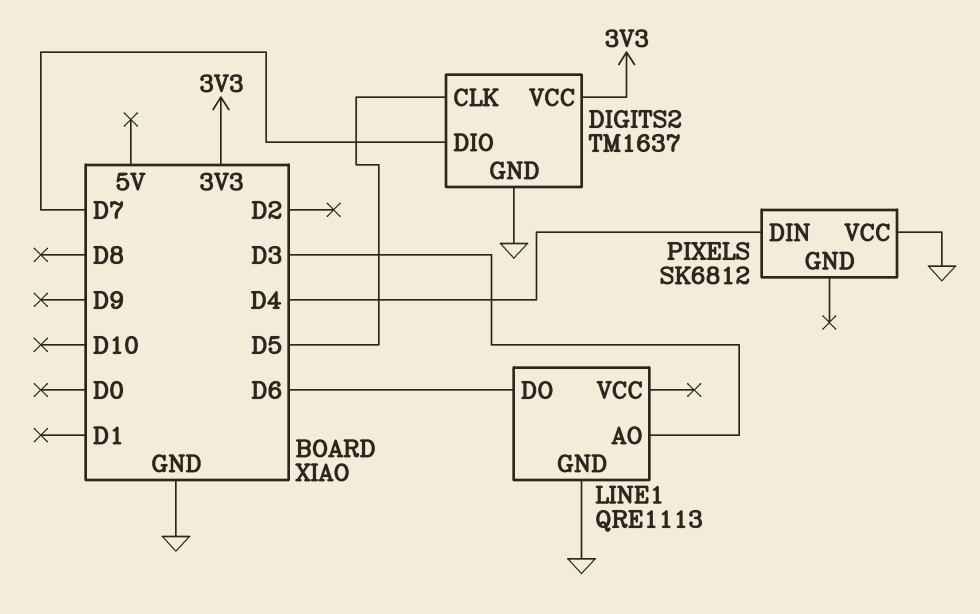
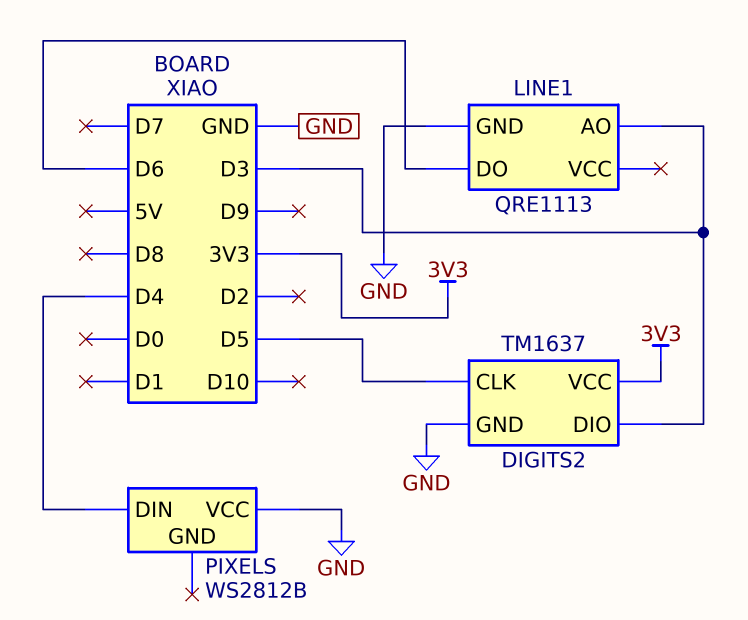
DIGITS2 pin DIO: D7 -> D3
PIXELS: SK6812 -> WS2812B

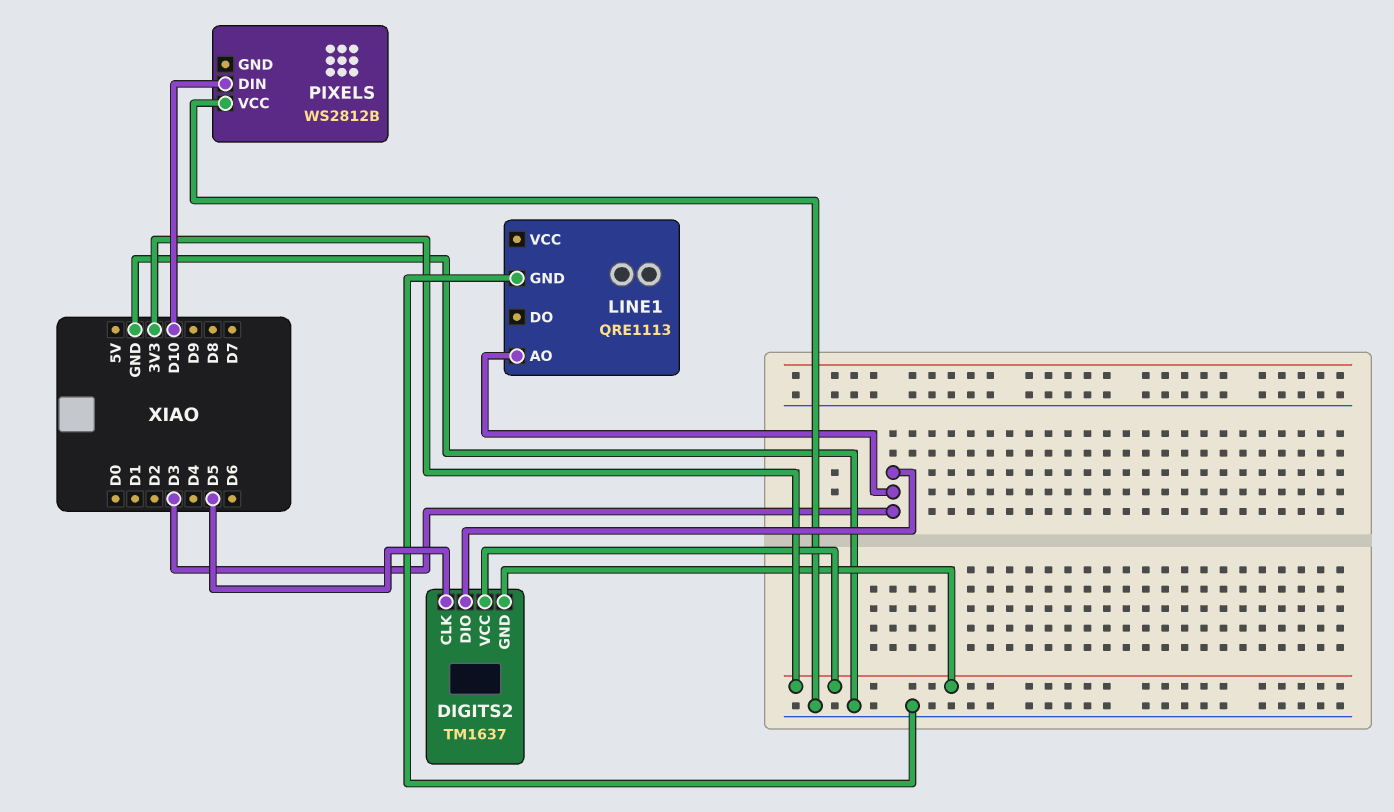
DIGITS2 pin GND: GND -> 3V3
LINE1 pin DO: D6 -> none
PIXELS pin DIN: D4 -> D10

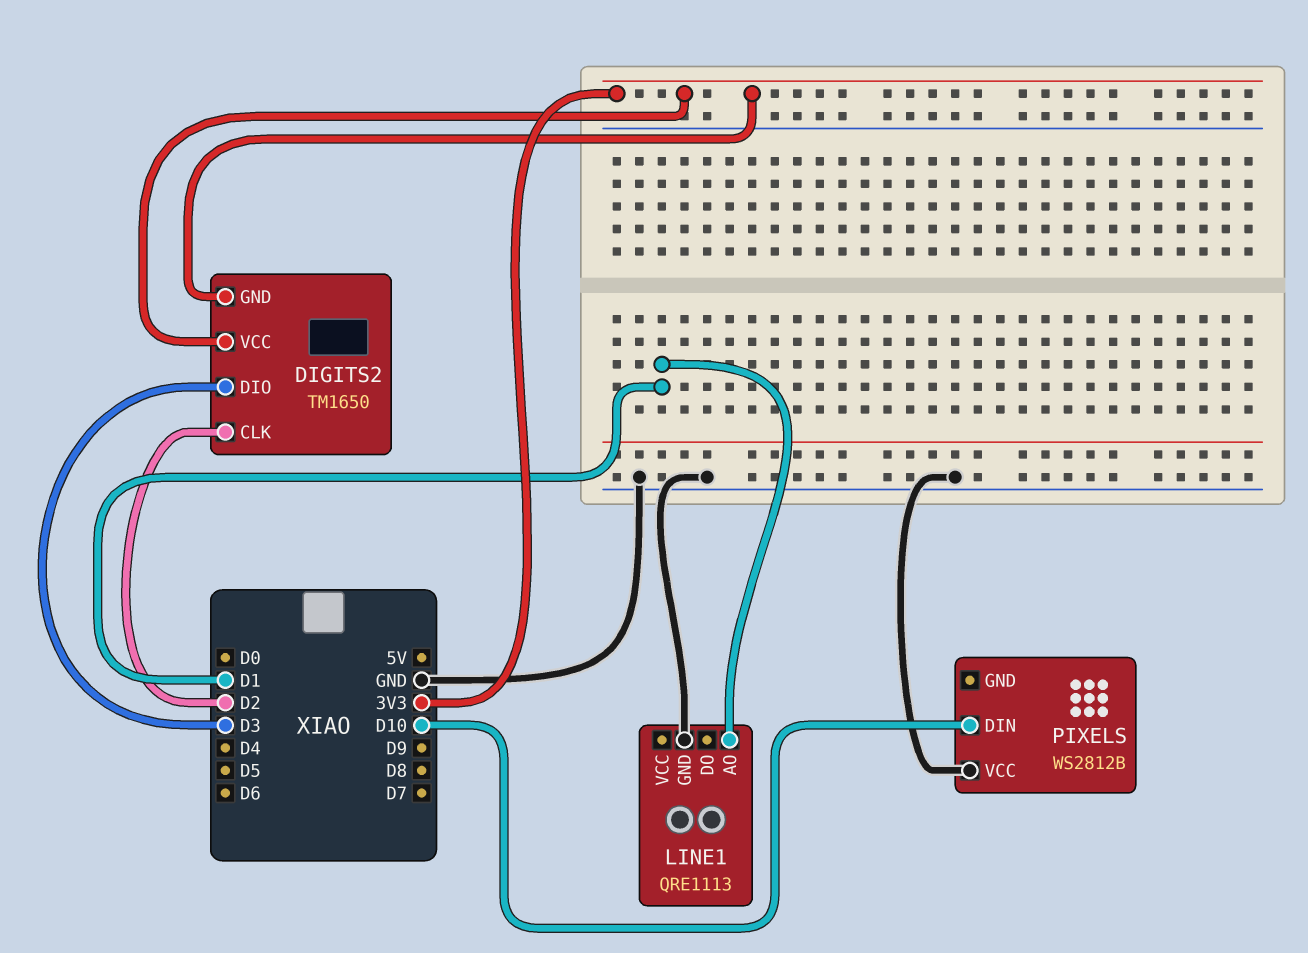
DIGITS2: TM1637 -> TM1650
DIGITS2 pin CLK: D5 -> D2
LINE1 pin AO: D3 -> D1

